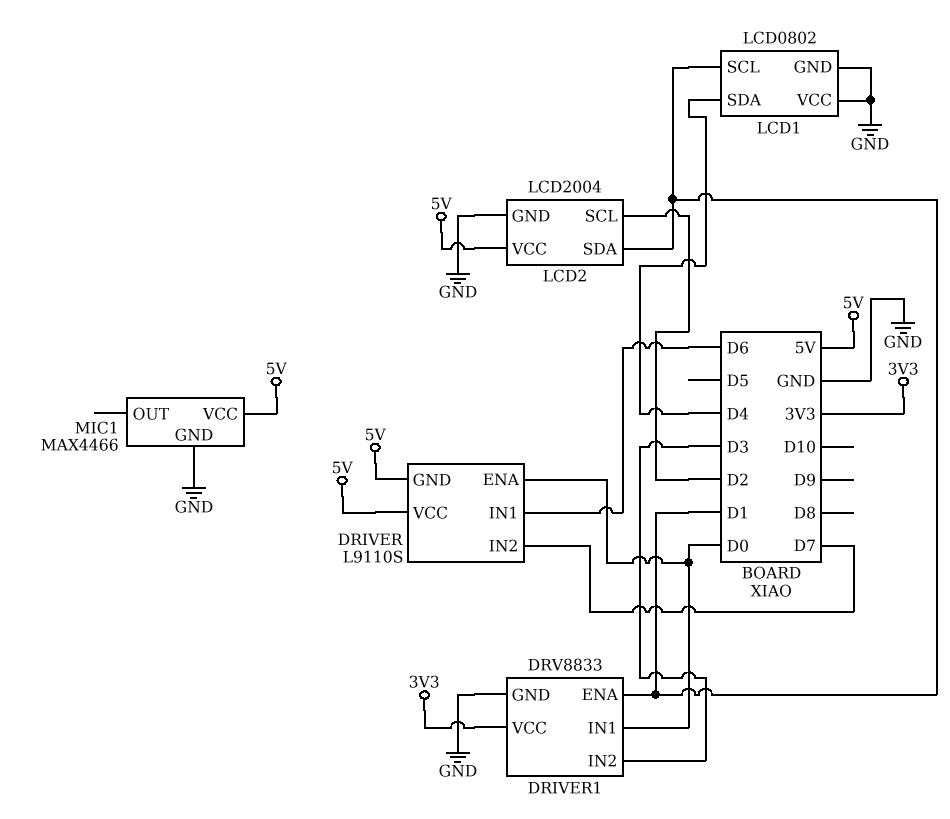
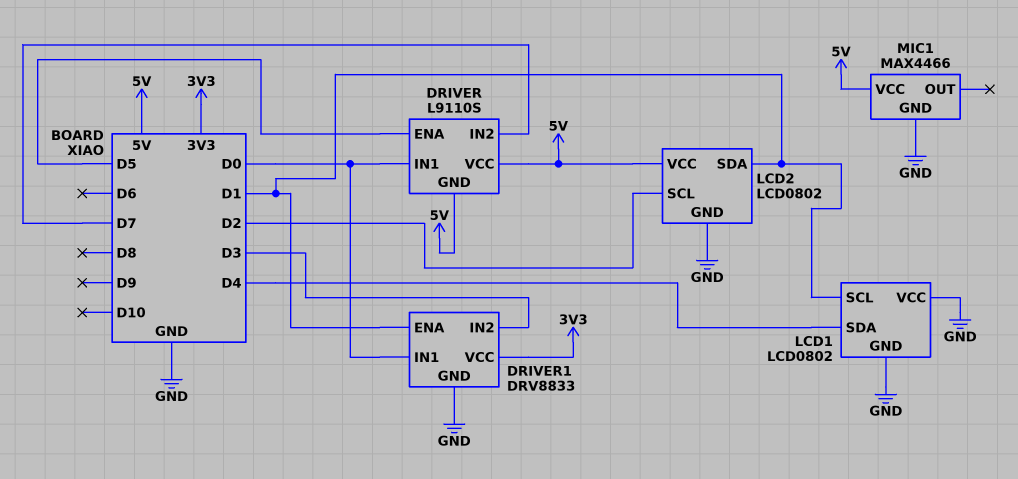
DRIVER pin ENA: D0 -> D5
DRIVER pin IN1: D6 -> D0
LCD2: LCD2004 -> LCD0802

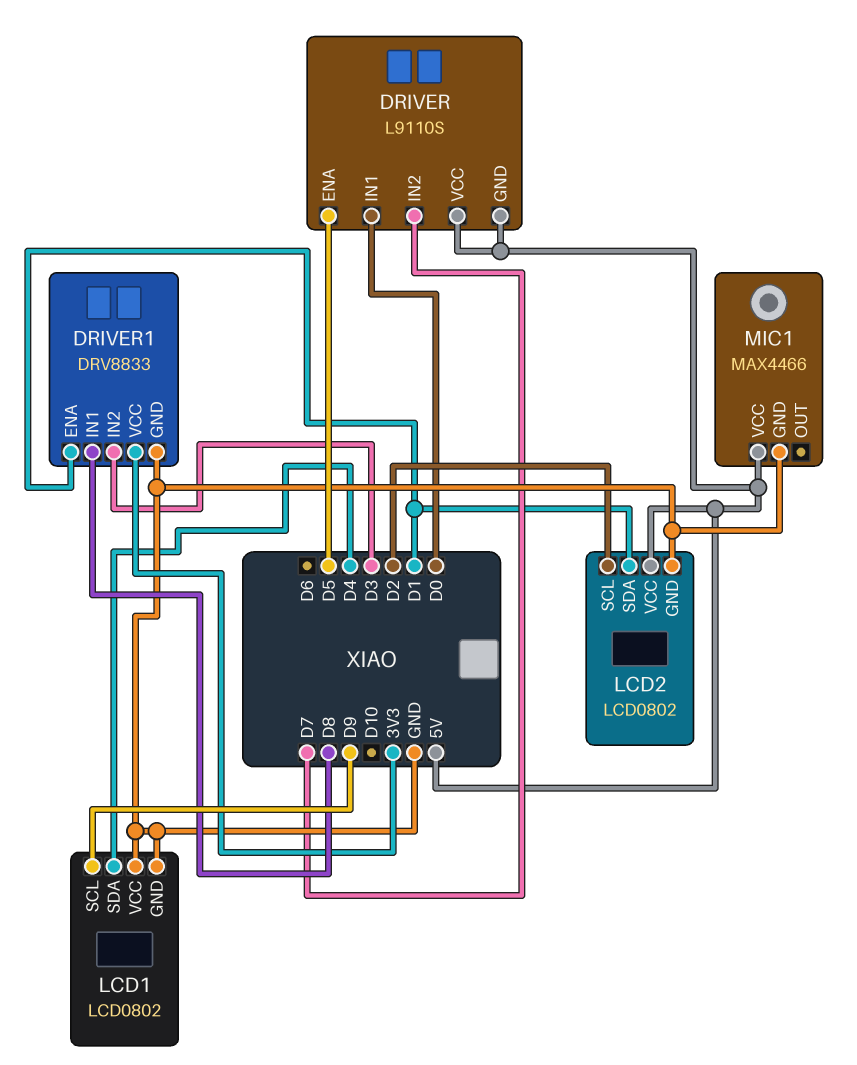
DRIVER1 pin IN1: D0 -> D8
LCD1 pin SCL: D1 -> D9

